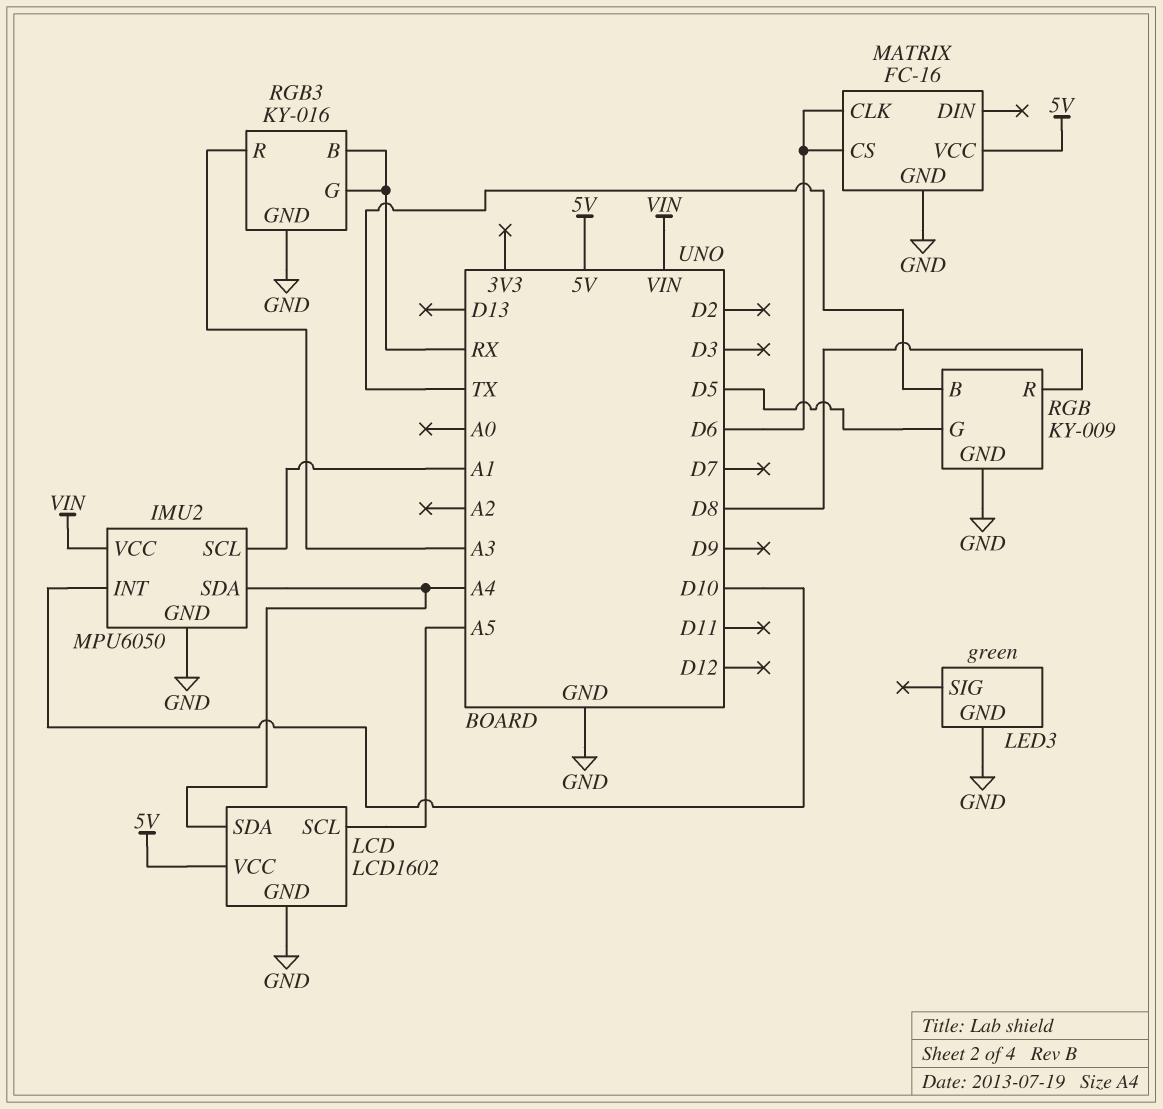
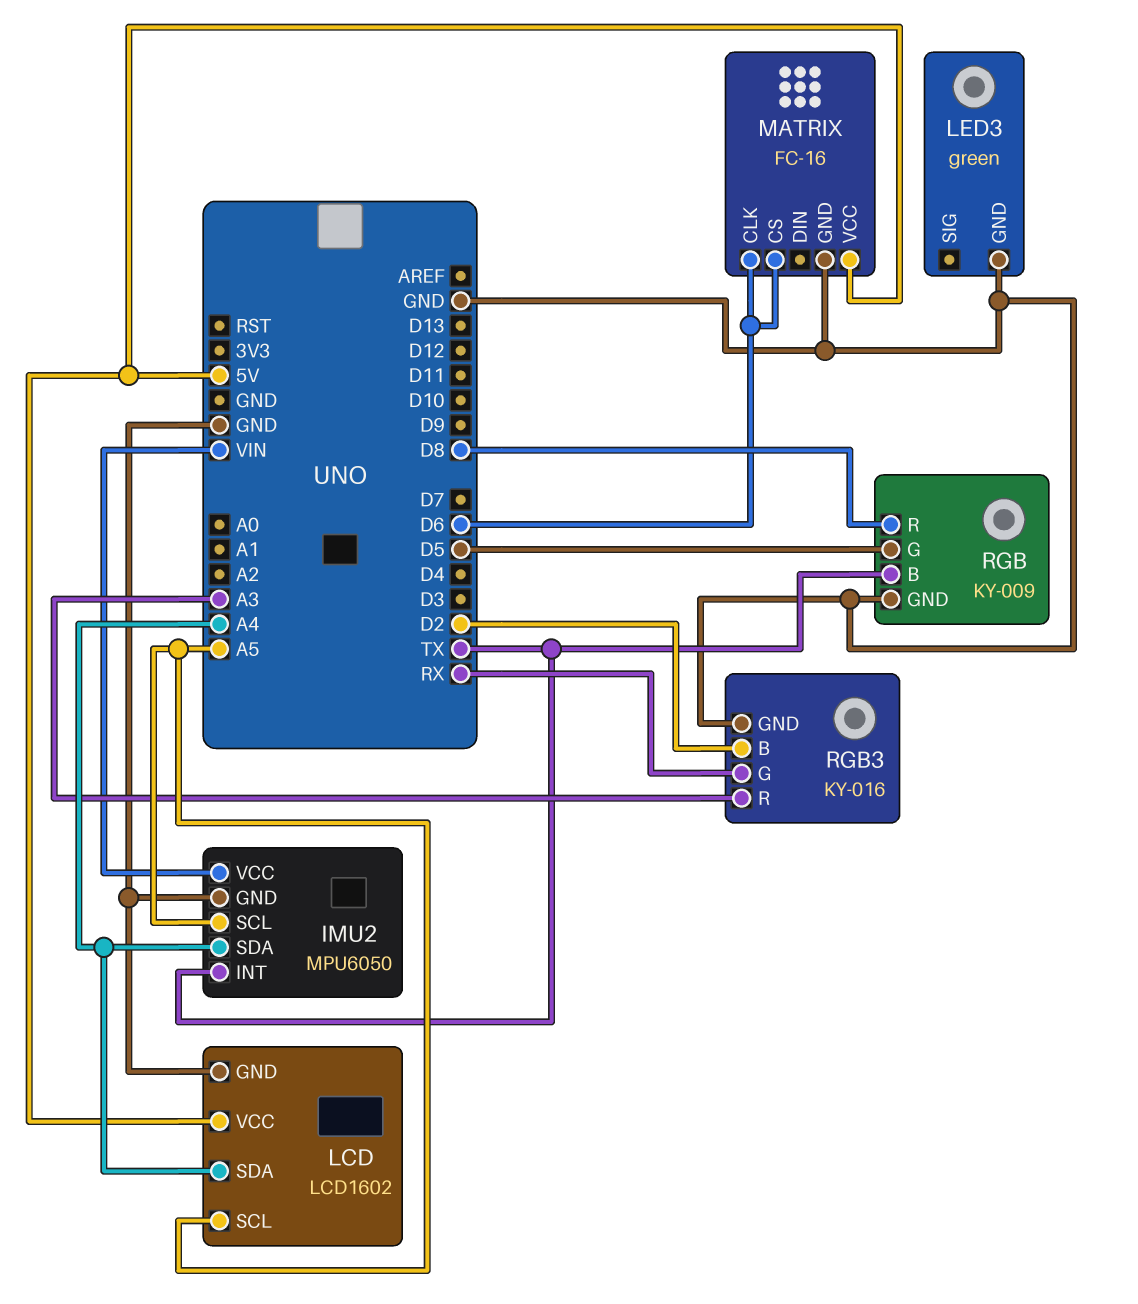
IMU2 pin INT: D10 -> TX
IMU2 pin SCL: A1 -> A5
RGB3 pin B: RX -> D2

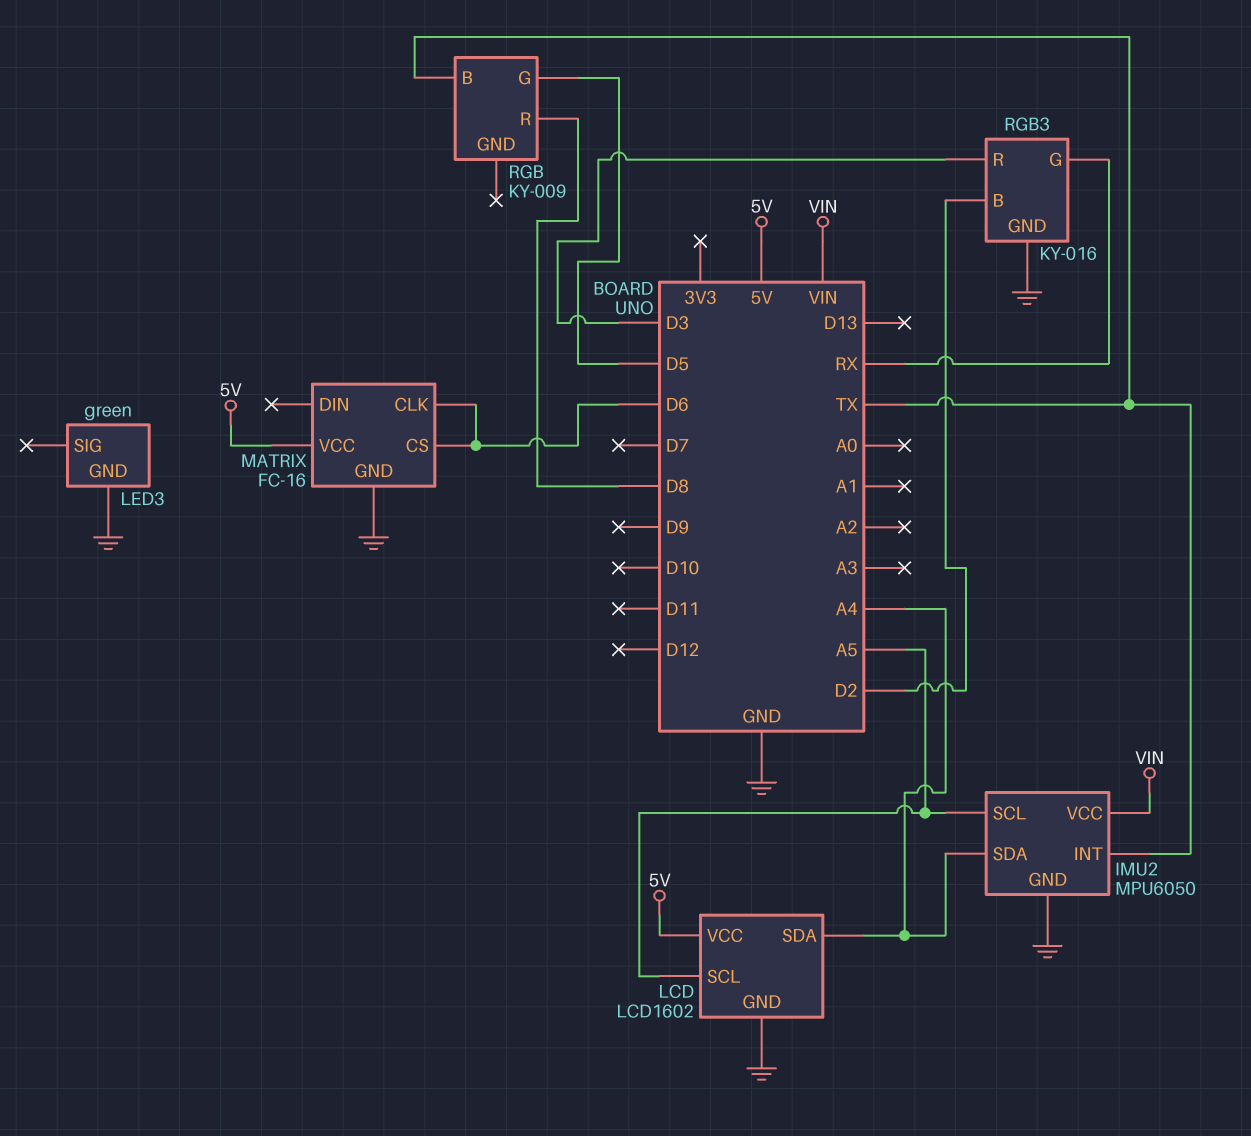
RGB pin GND: GND -> none
RGB3 pin R: A3 -> D3

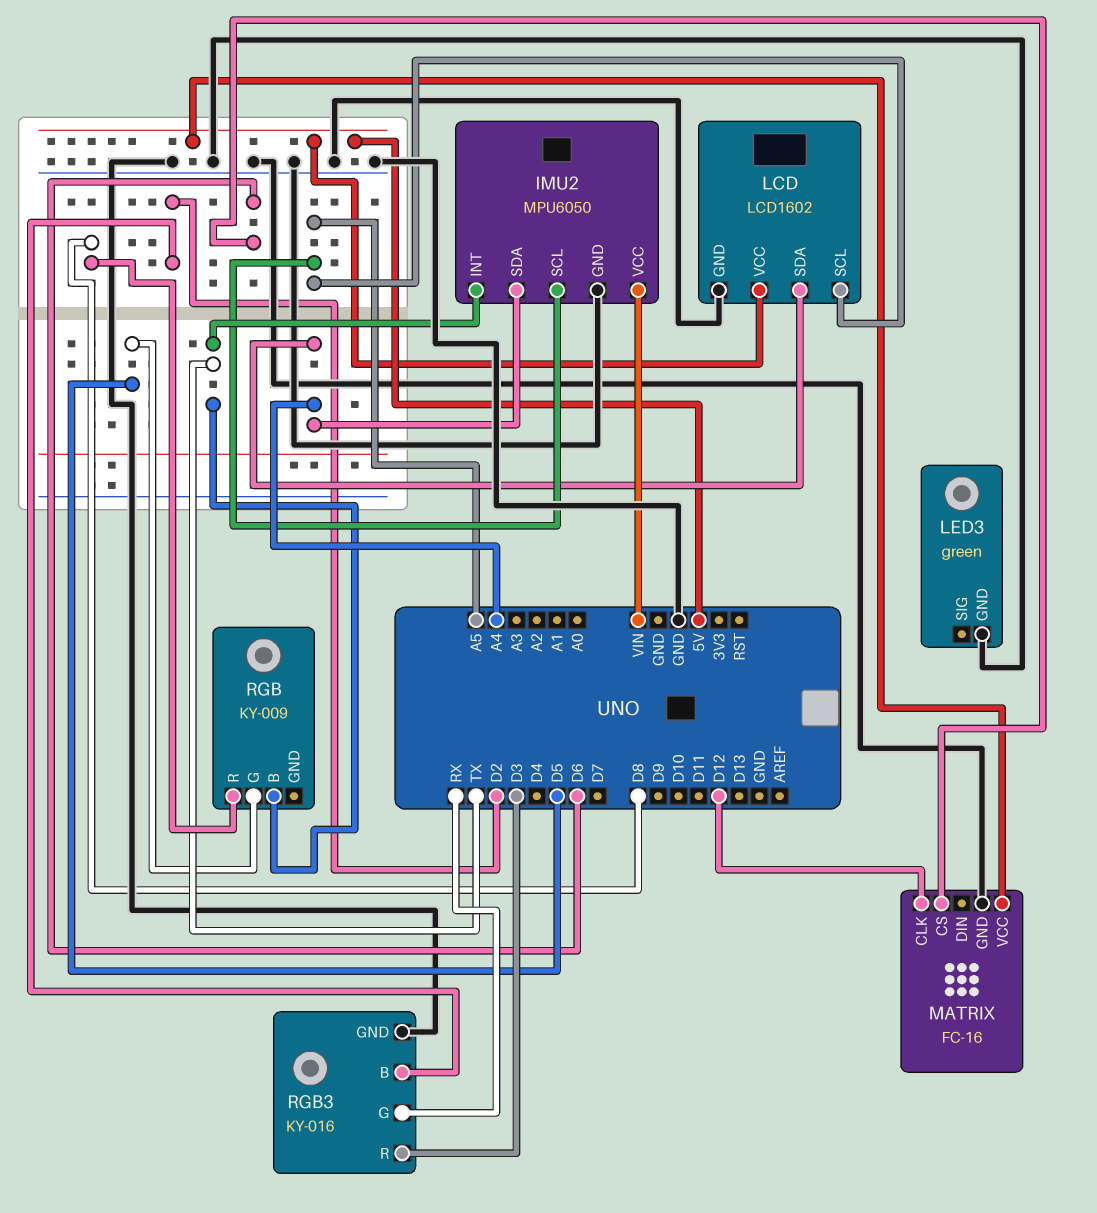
MATRIX pin CLK: D6 -> D12

